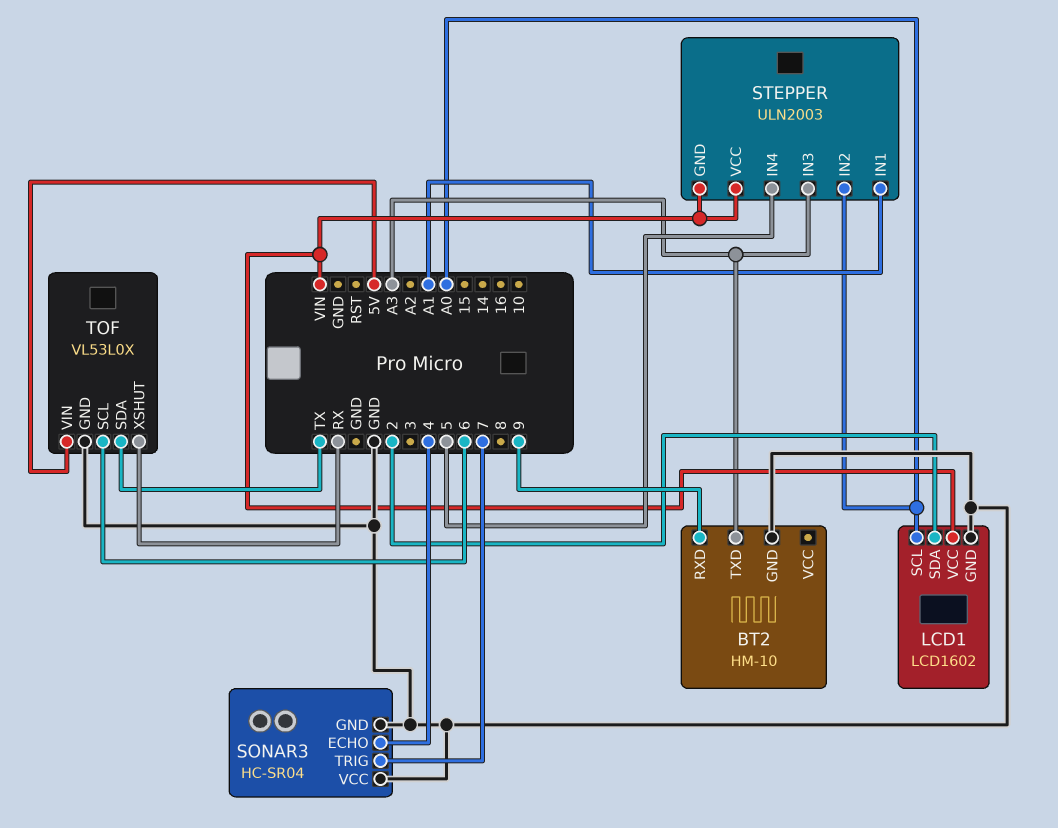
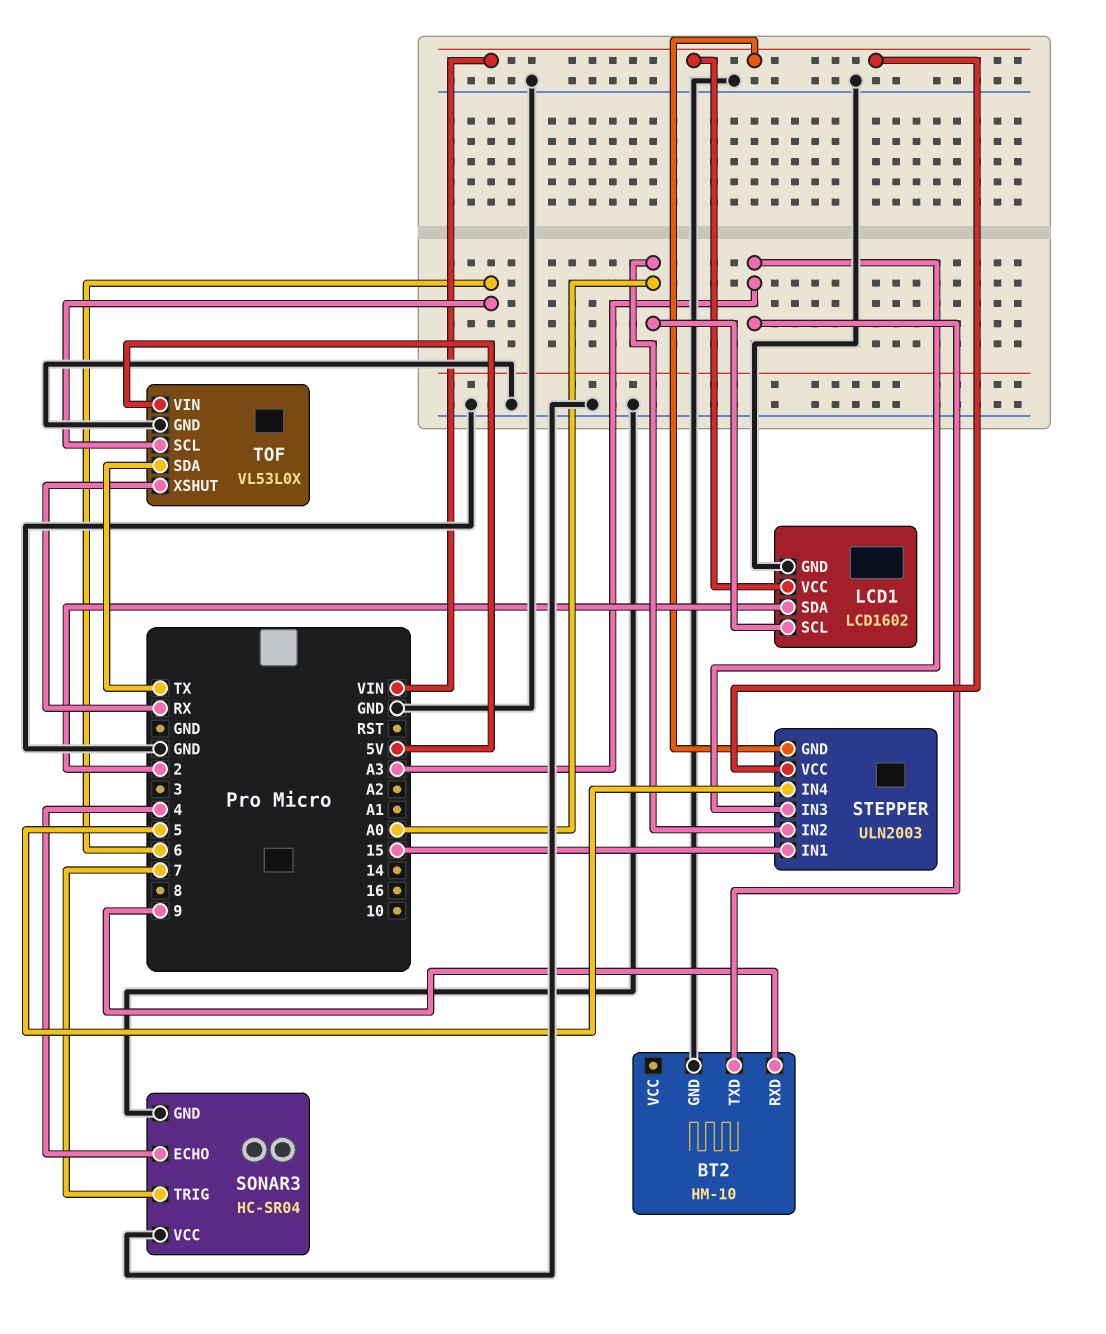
STEPPER pin IN1: A1 -> 15

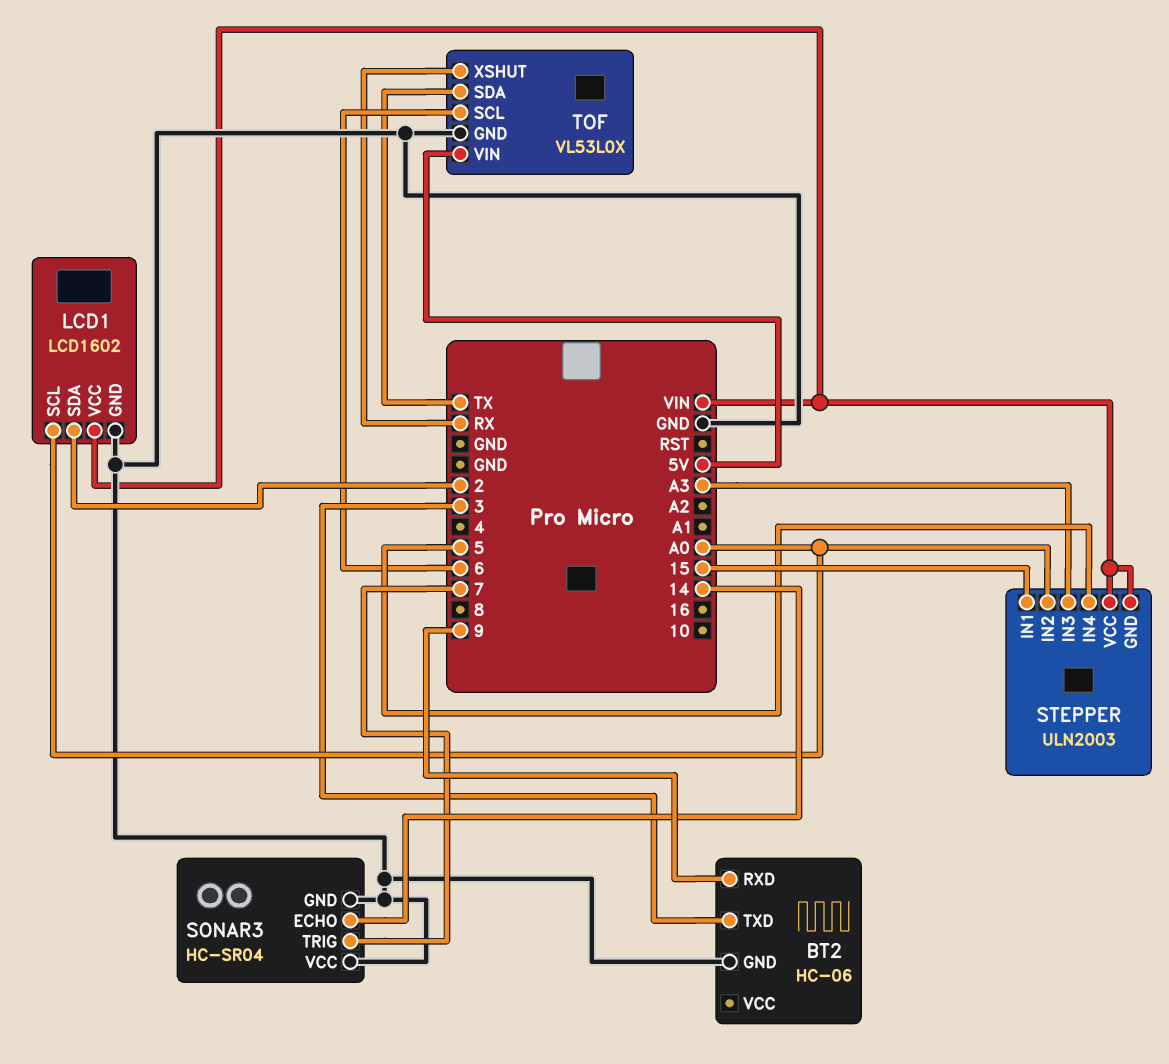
BT2: HM-10 -> HC-06
BT2 pin TXD: A3 -> 3
SONAR3 pin ECHO: 4 -> 14

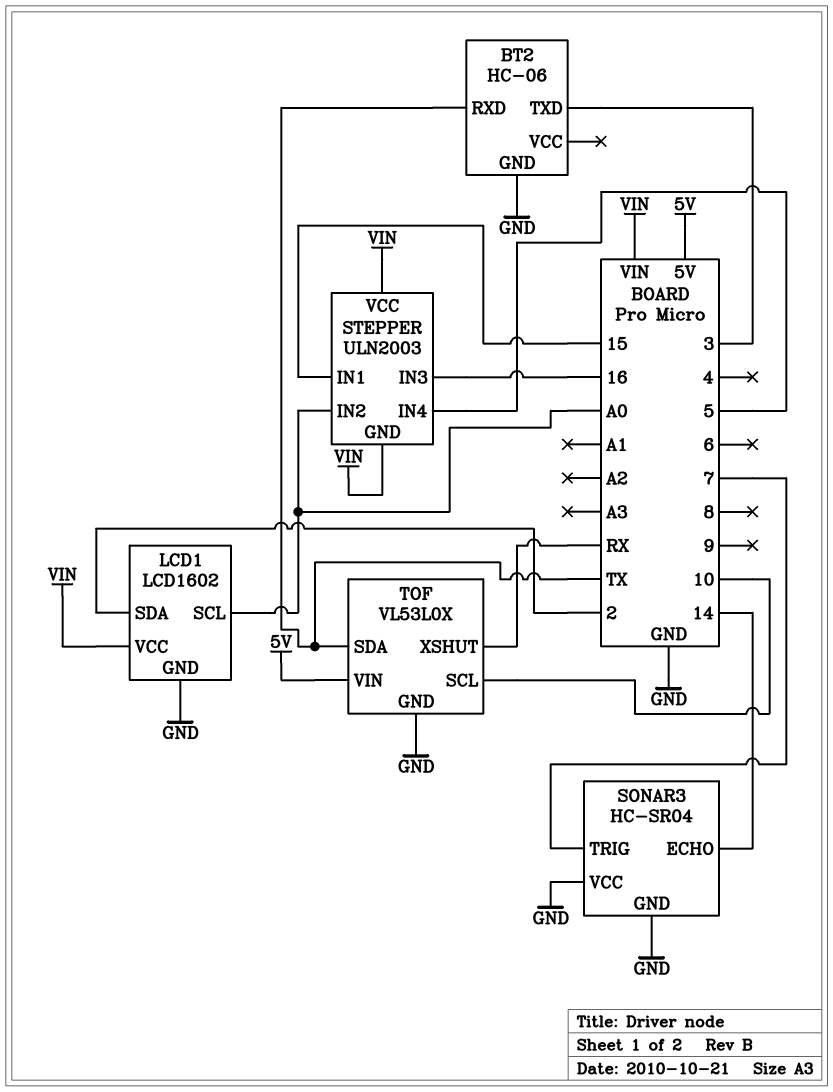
BT2 pin RXD: 9 -> TX
STEPPER pin IN3: A3 -> 16
TOF pin SCL: 6 -> 10

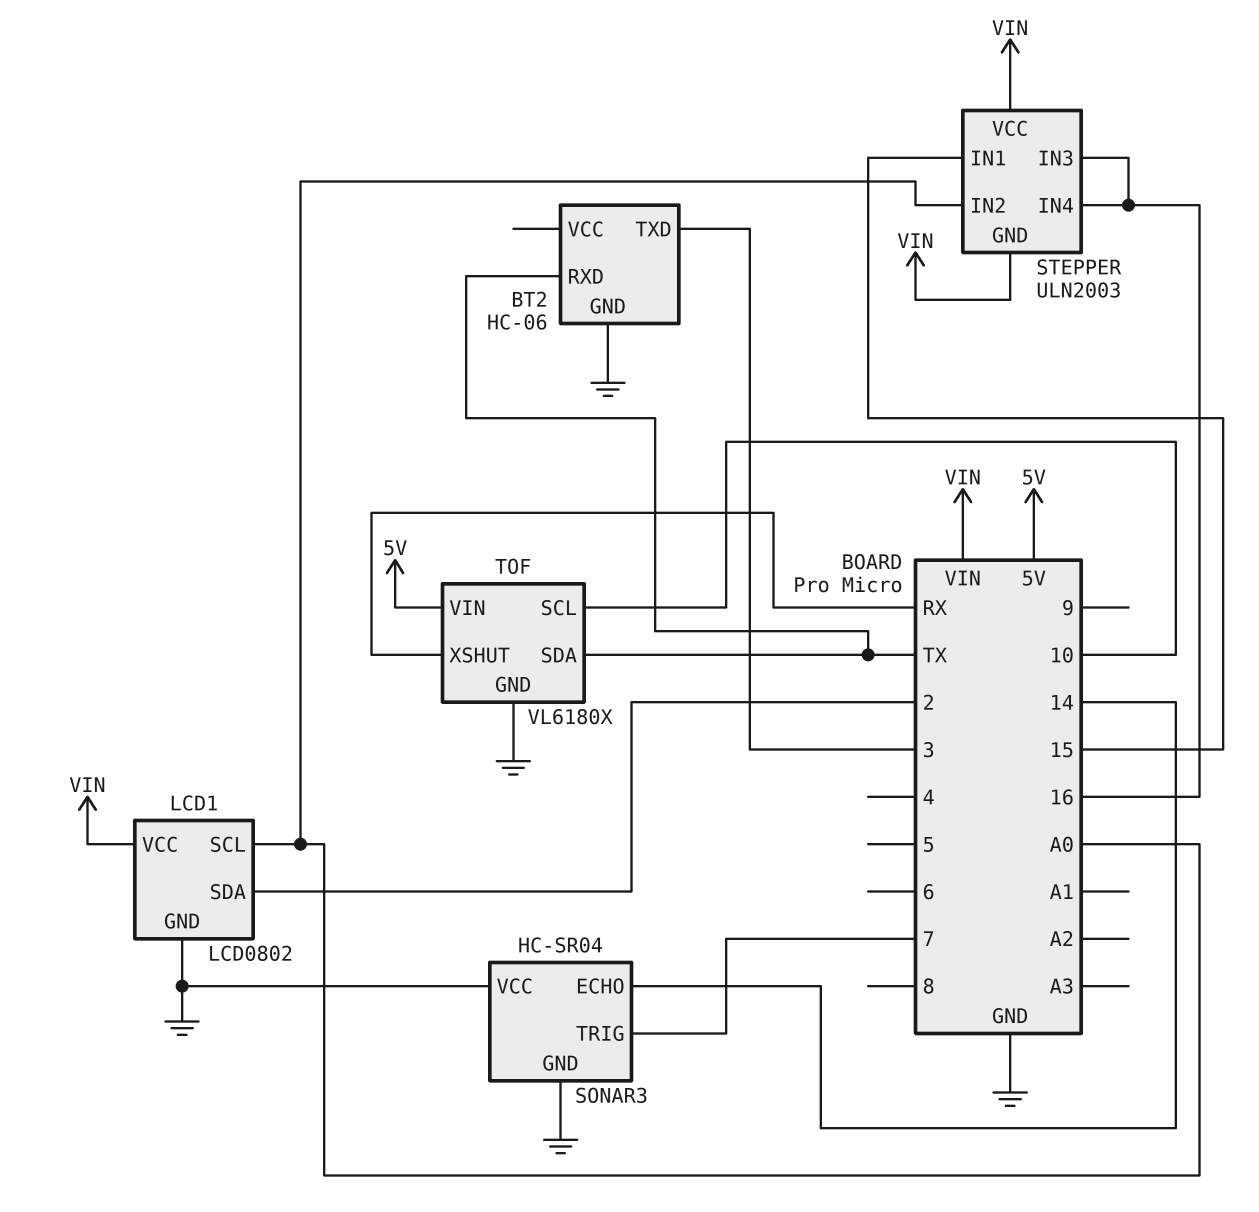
LCD1: LCD1602 -> LCD0802
STEPPER pin IN4: 5 -> 16
TOF: VL53L0X -> VL6180X

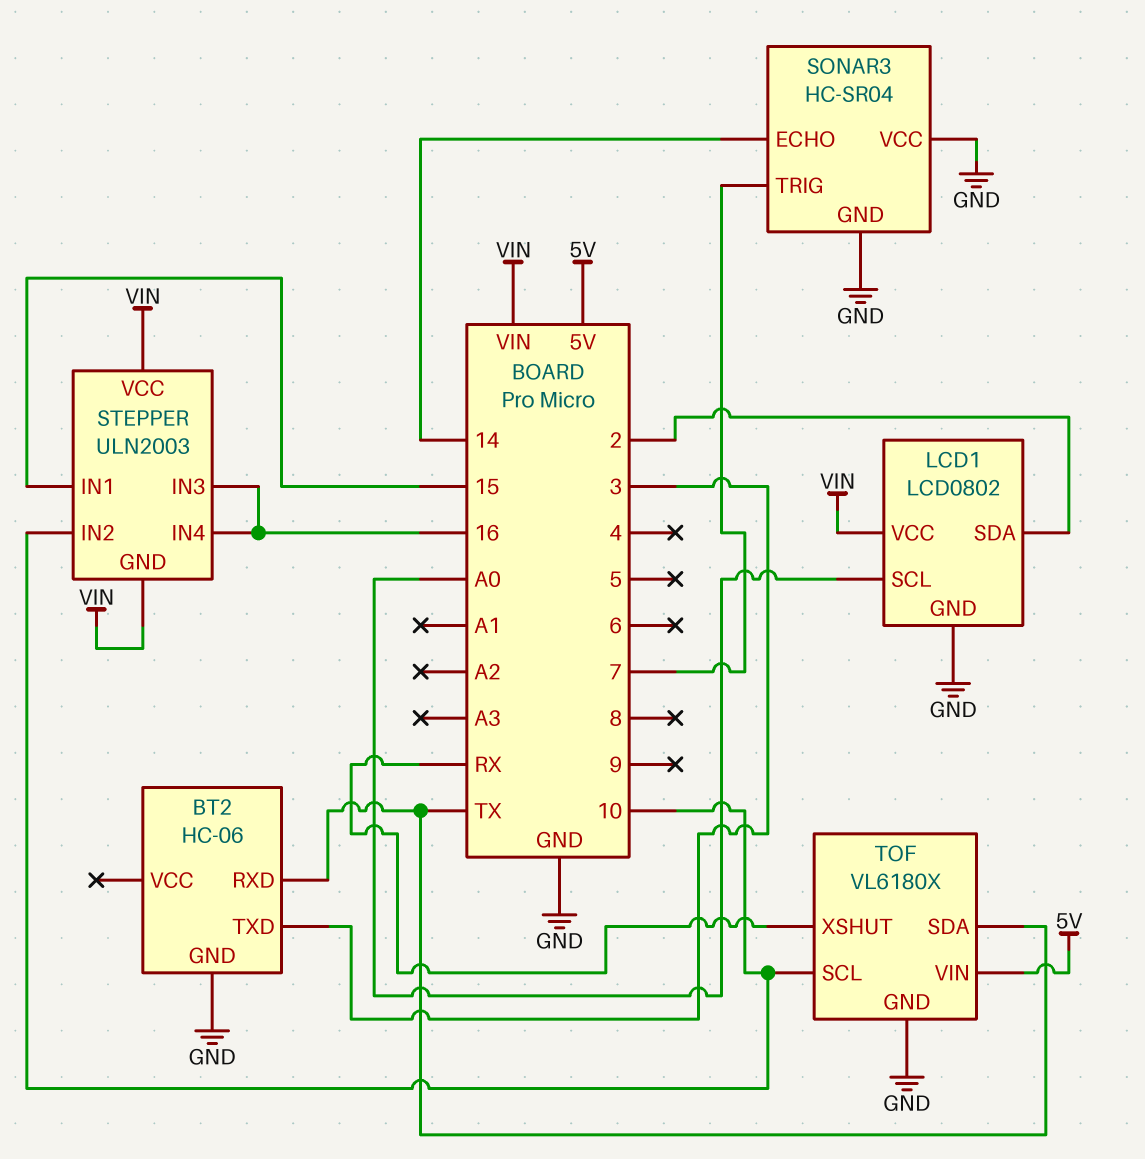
STEPPER pin IN2: A0 -> 10

